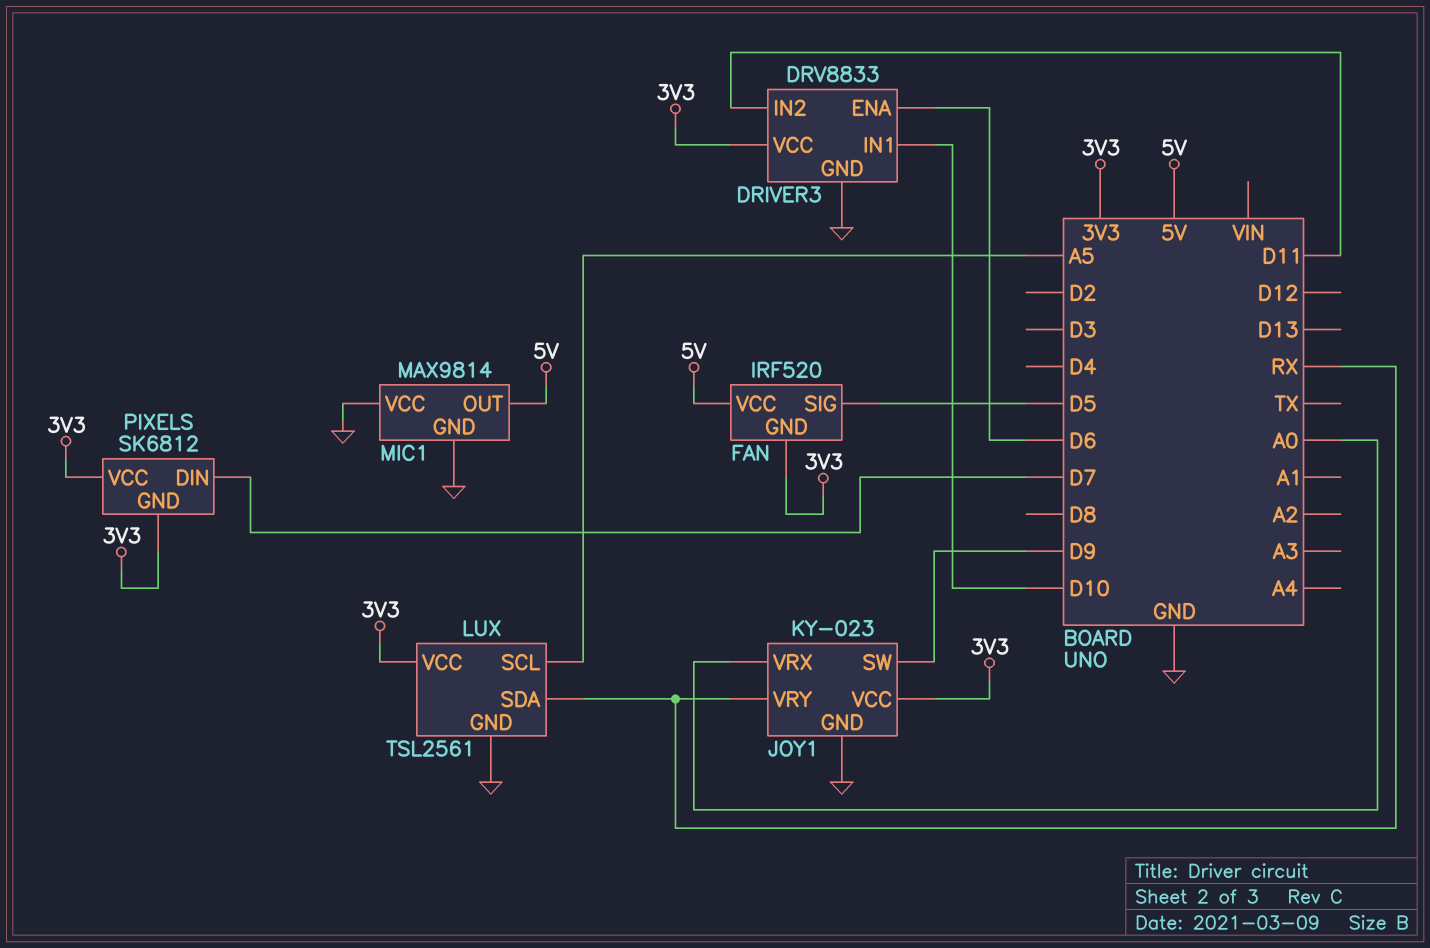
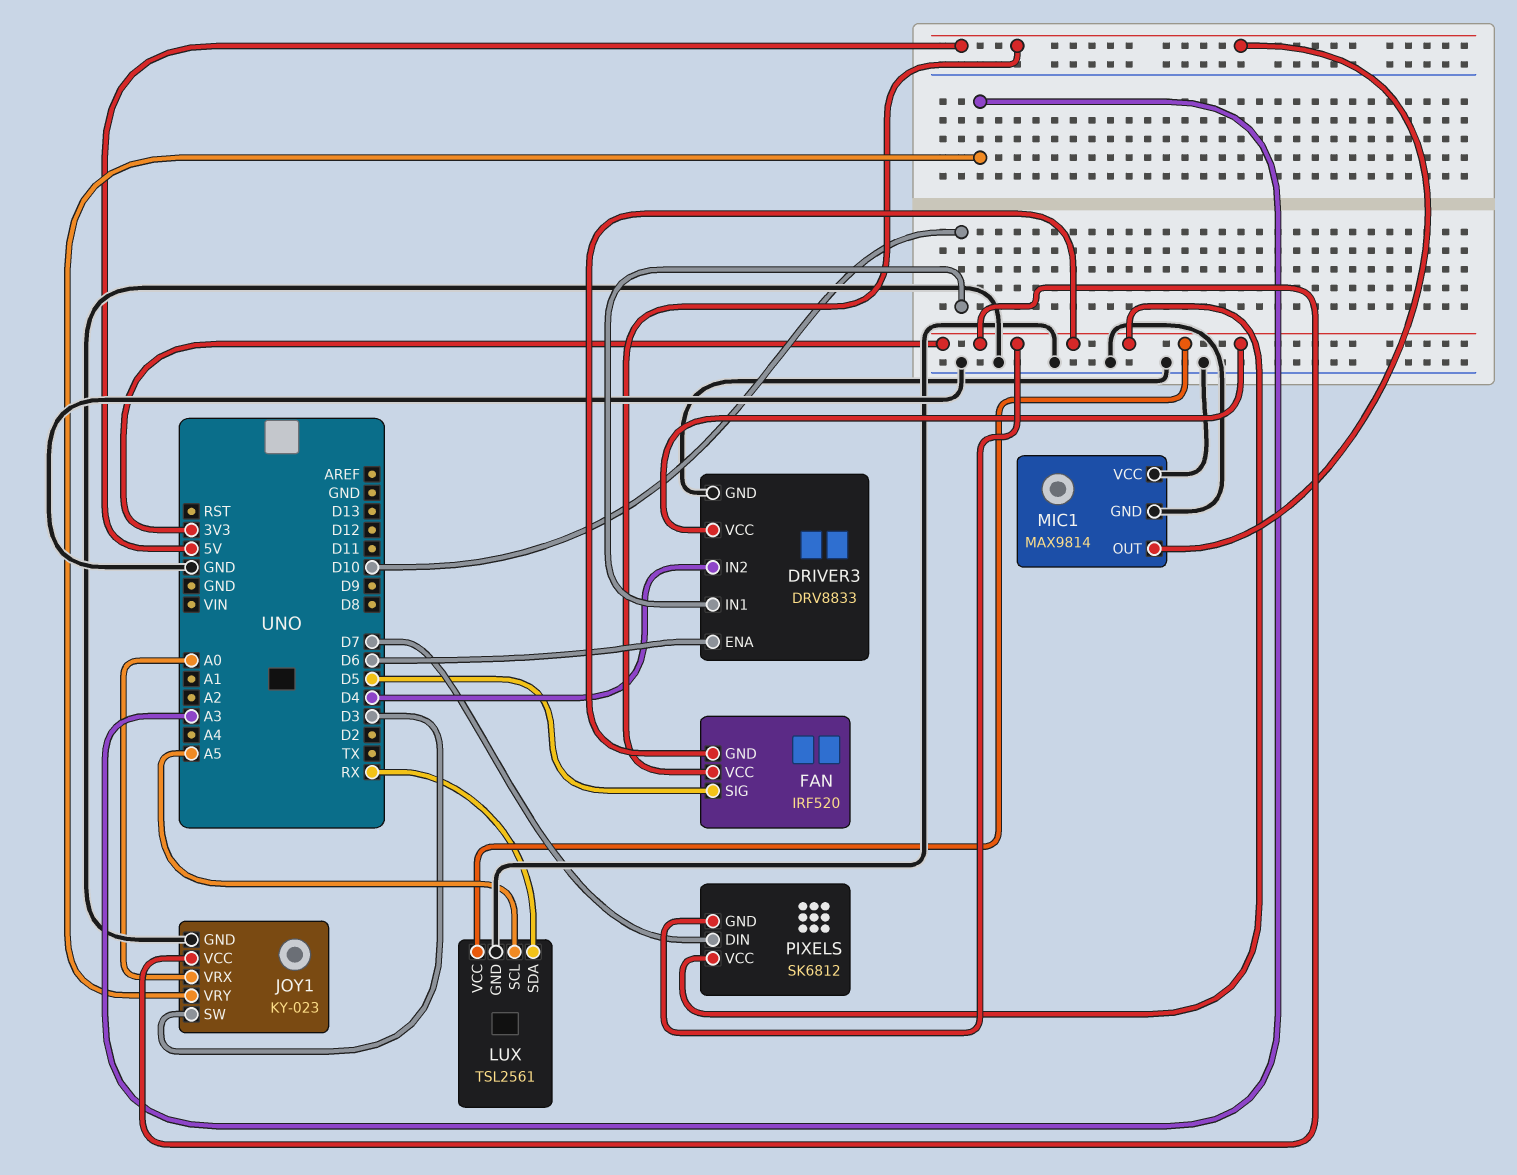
DRIVER3 pin IN2: D11 -> D4
JOY1 pin SW: D9 -> D3
JOY1 pin VRY: RX -> A3

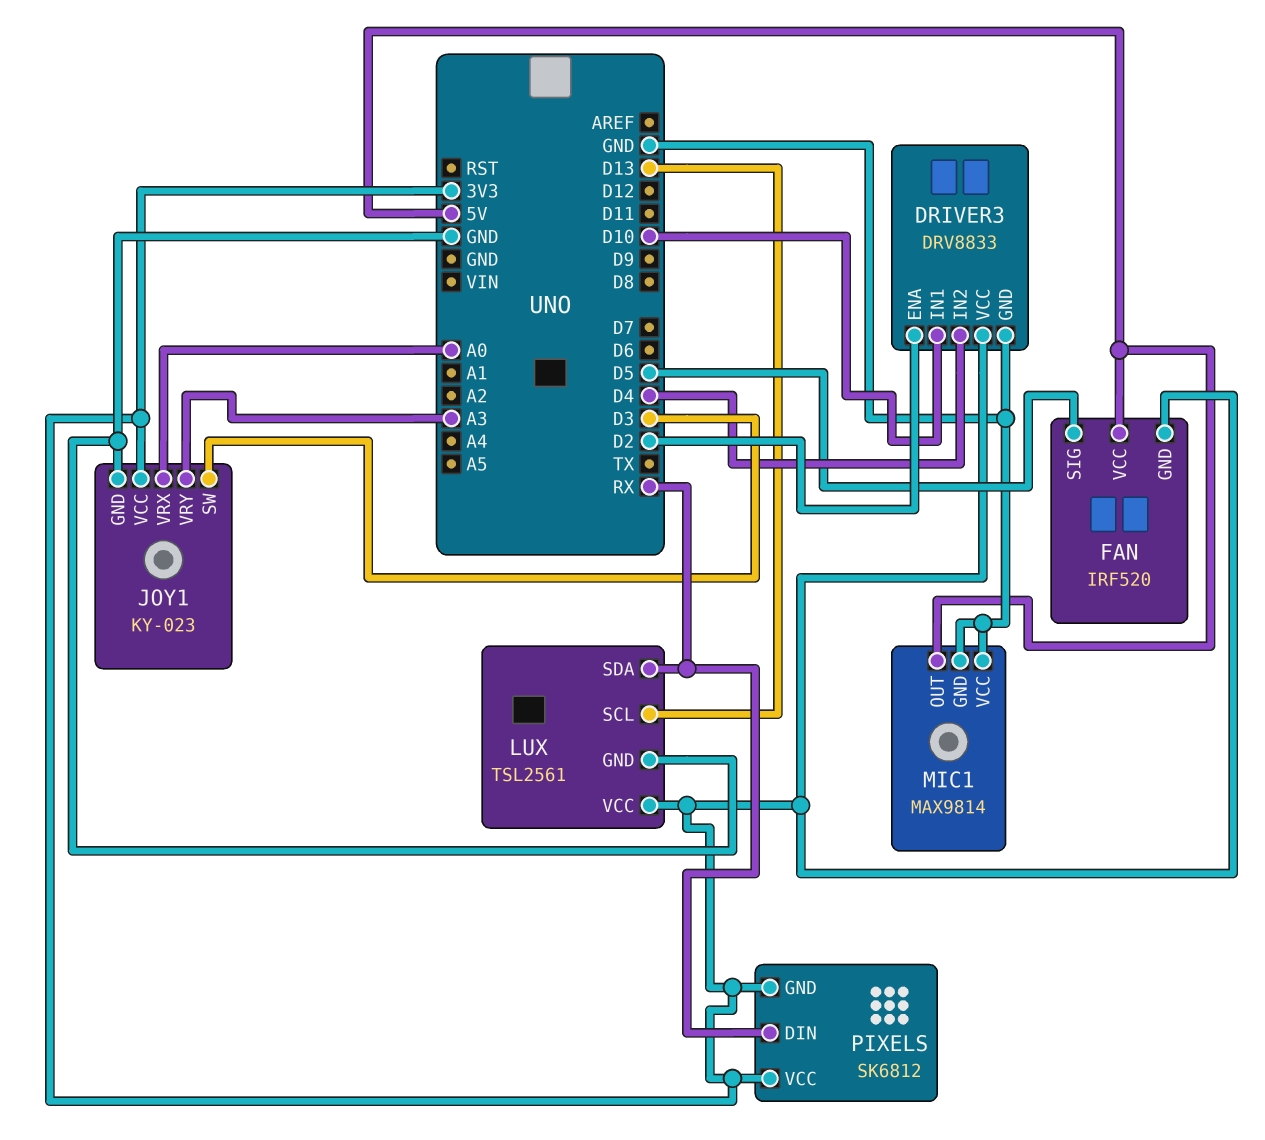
DRIVER3 pin ENA: D6 -> D2
LUX pin SCL: A5 -> D13
PIXELS pin DIN: D7 -> RX

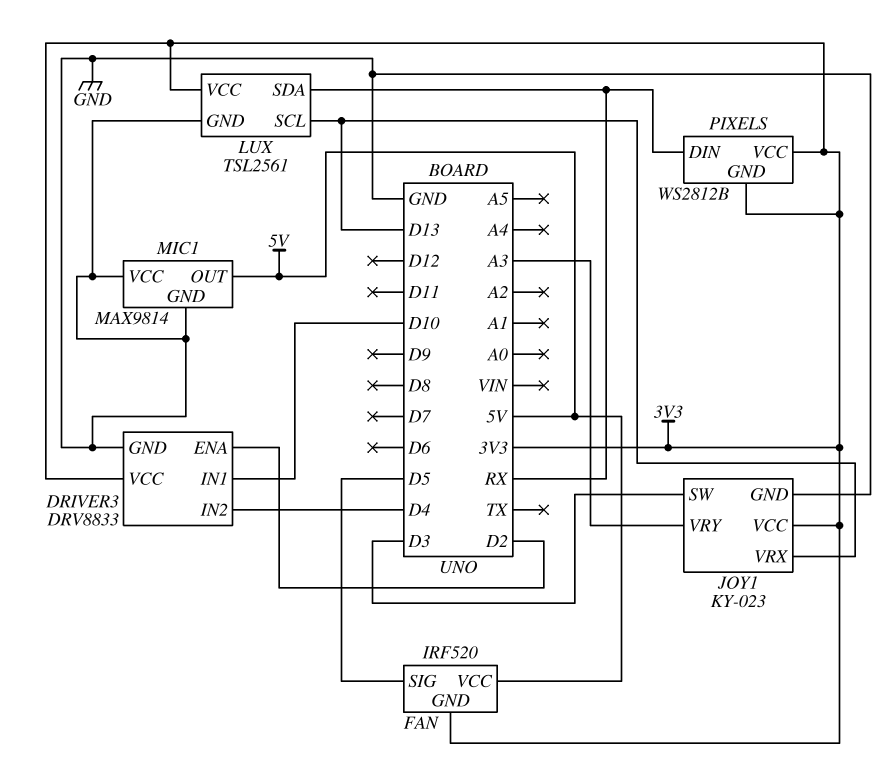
JOY1 pin VRX: A0 -> D13
PIXELS: SK6812 -> WS2812B

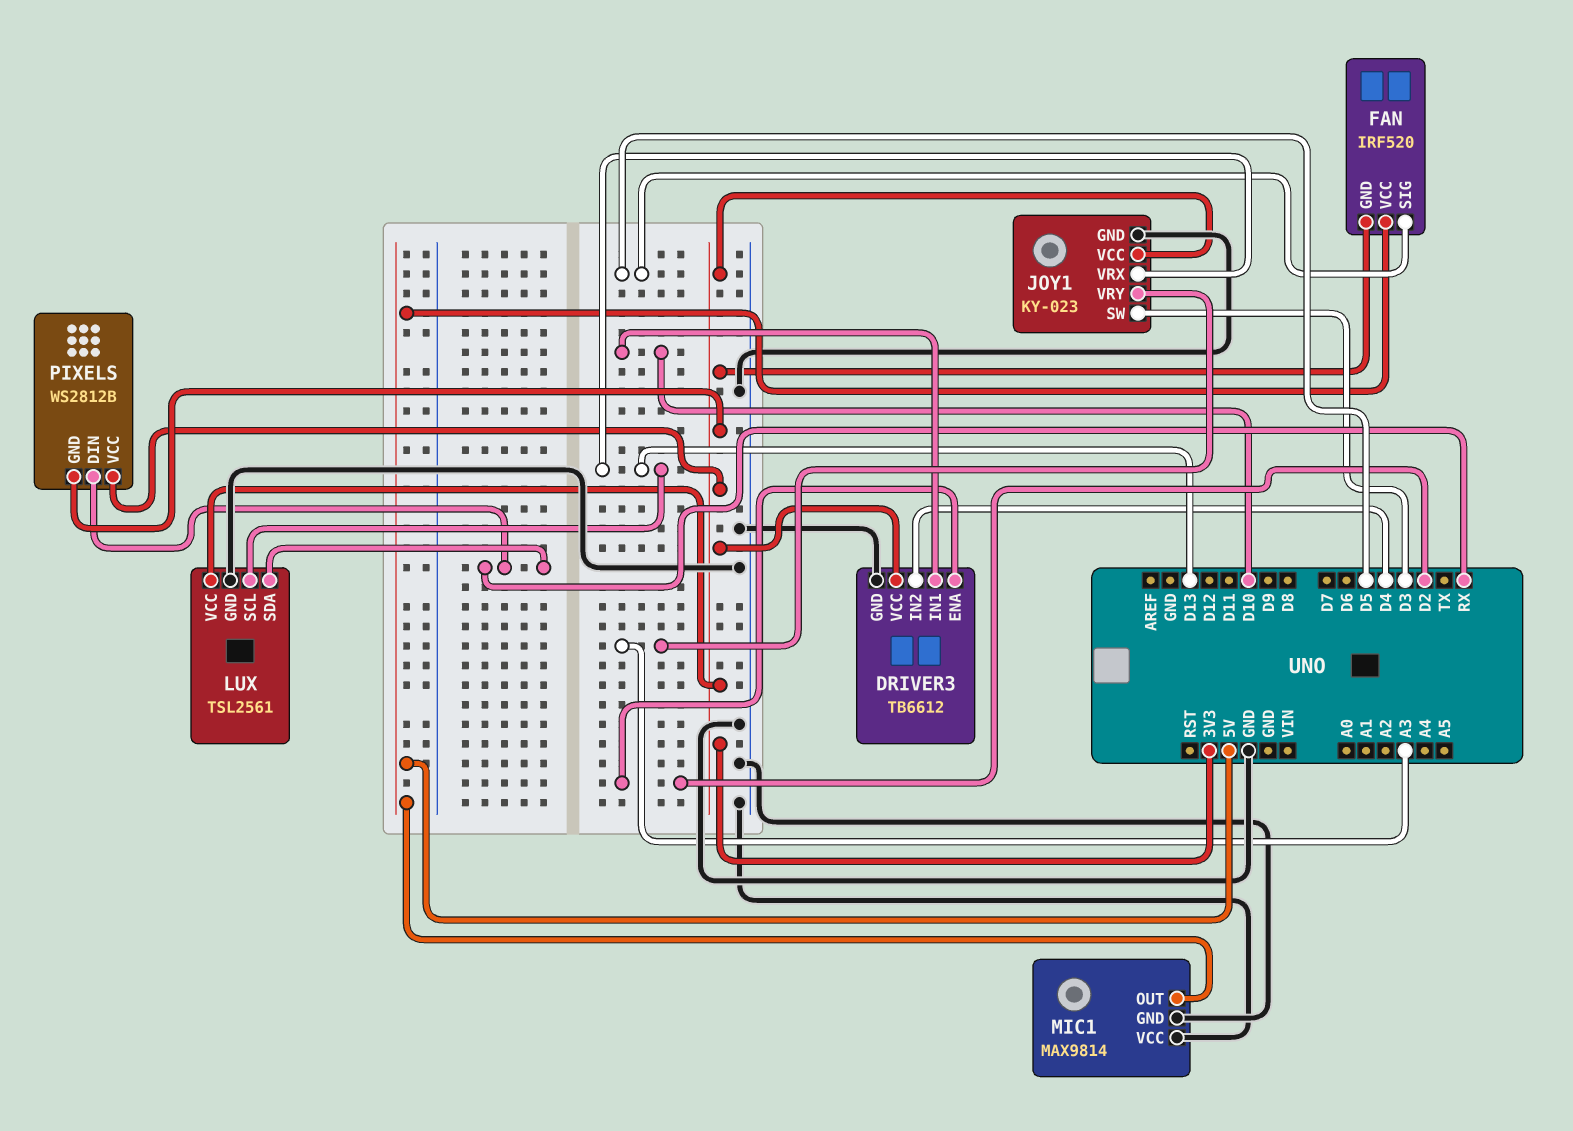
DRIVER3: DRV8833 -> TB6612

